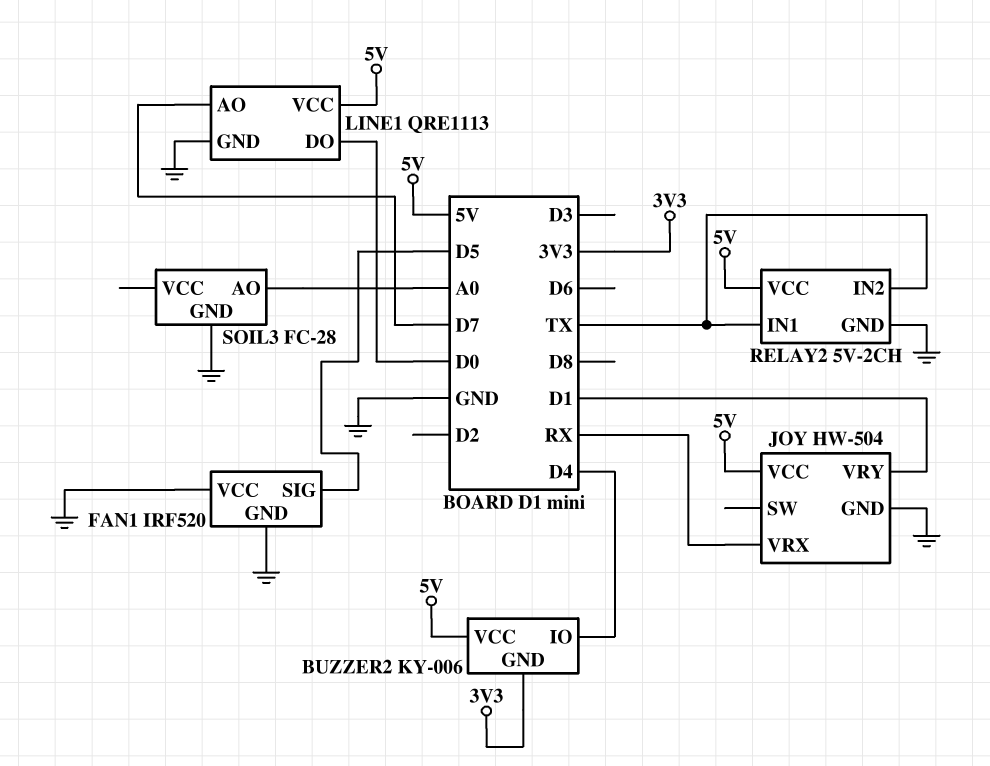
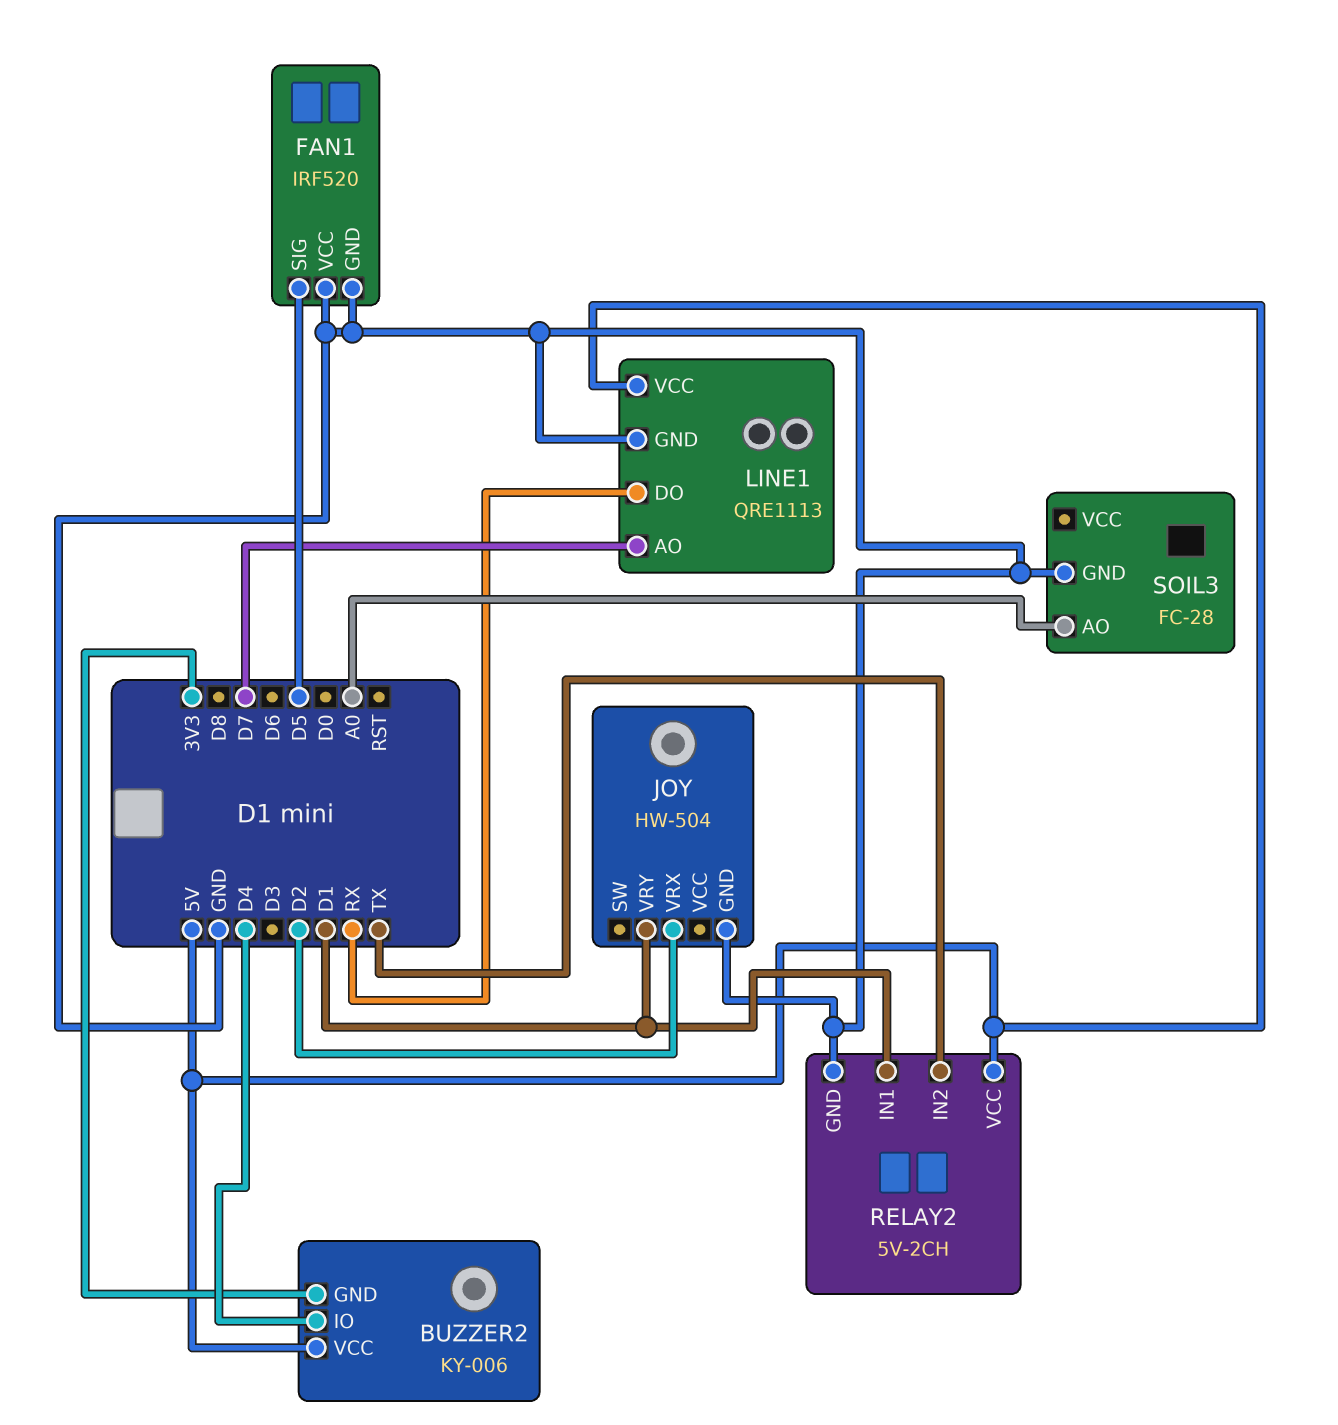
JOY pin VCC: 5V -> none
JOY pin VRX: RX -> D2
LINE1 pin DO: D0 -> RX
RELAY2 pin IN1: TX -> D1

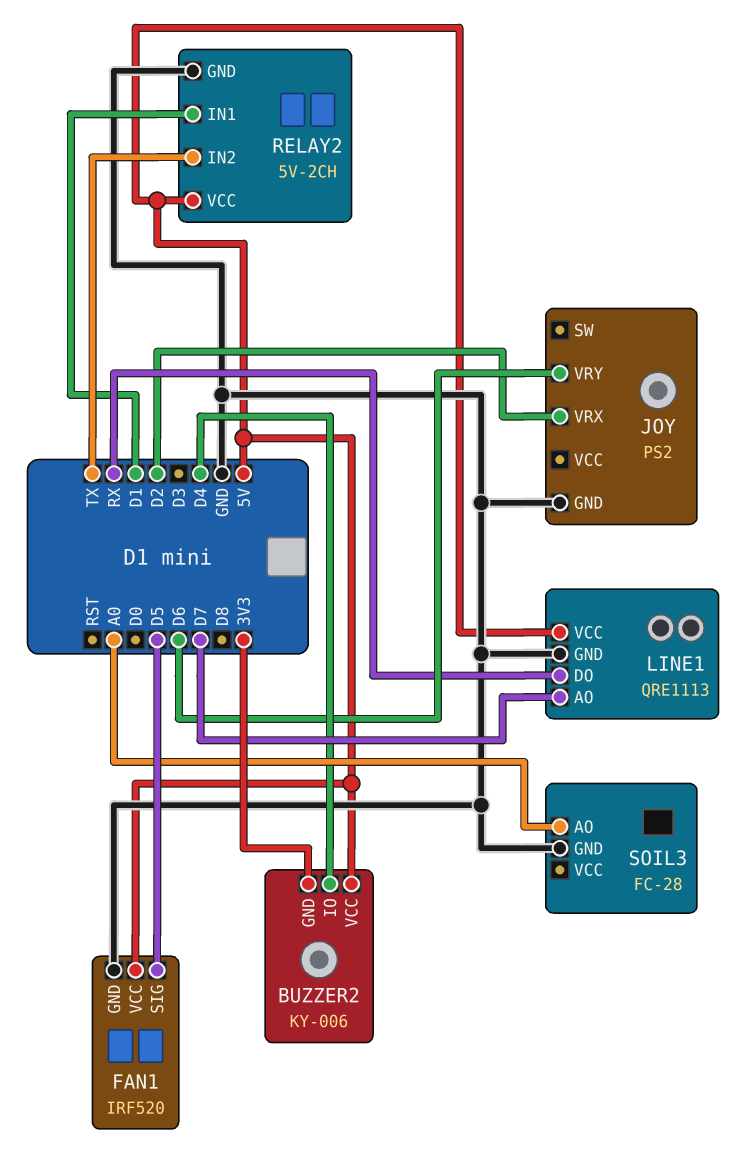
FAN1 pin VCC: GND -> 5V
JOY: HW-504 -> PS2
JOY pin VRY: D1 -> D6

